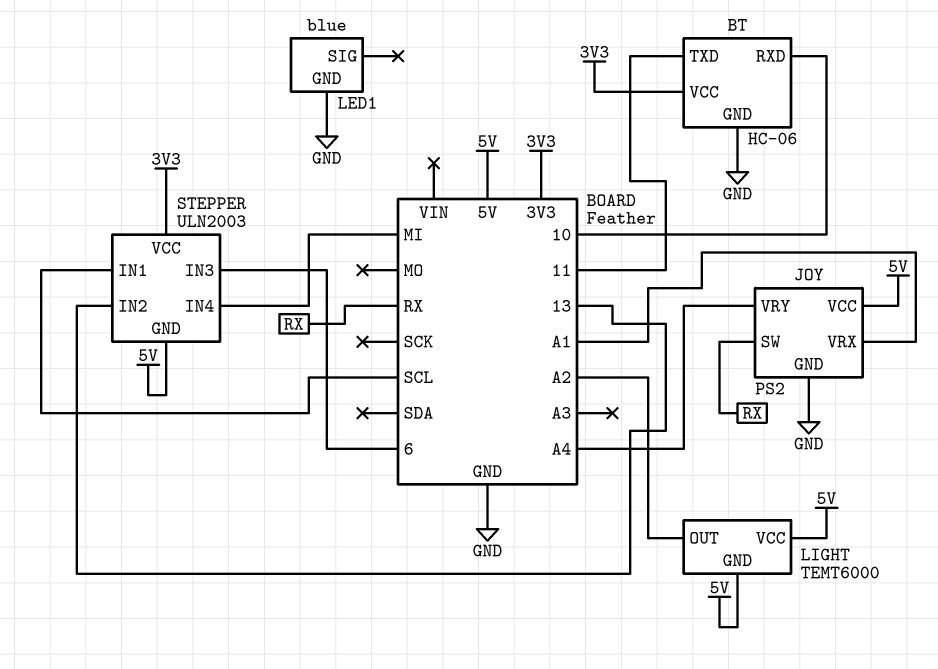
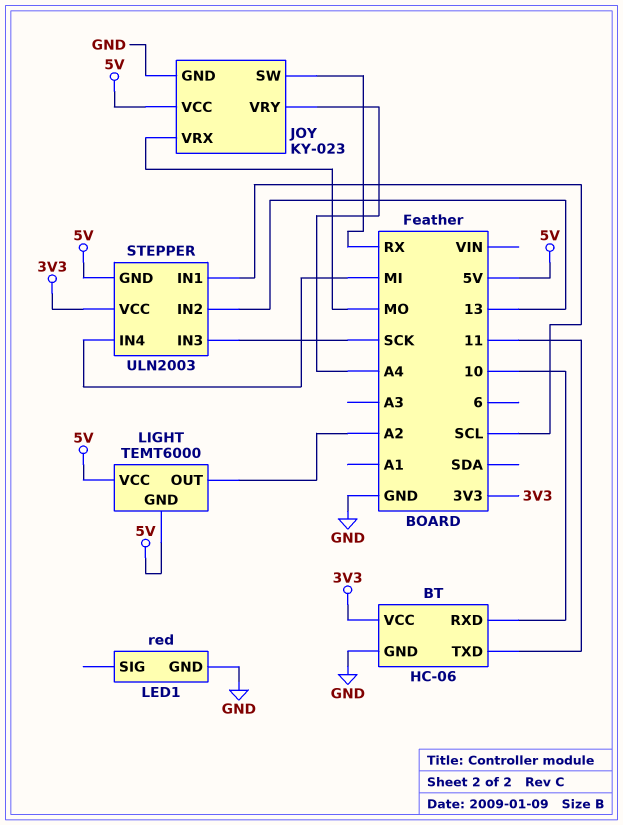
JOY: PS2 -> KY-023
JOY pin VRX: A1 -> MO
LED1: blue -> red
STEPPER pin IN3: 6 -> SCK

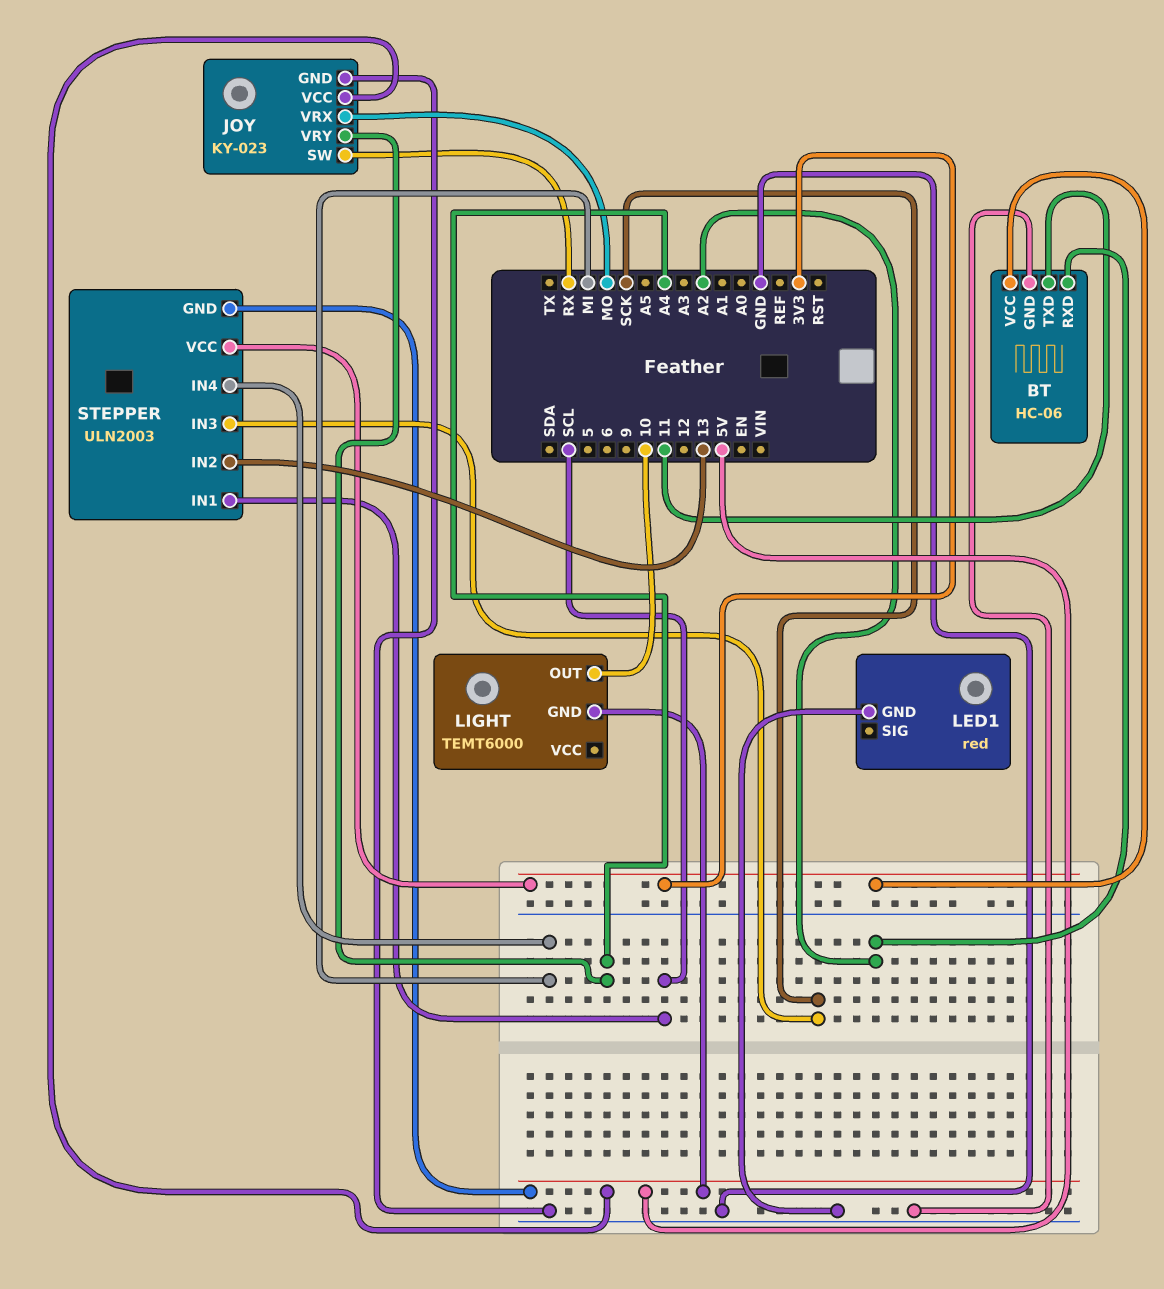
BT pin RXD: 10 -> A2
LIGHT pin OUT: A2 -> 10
LIGHT pin VCC: 5V -> none

